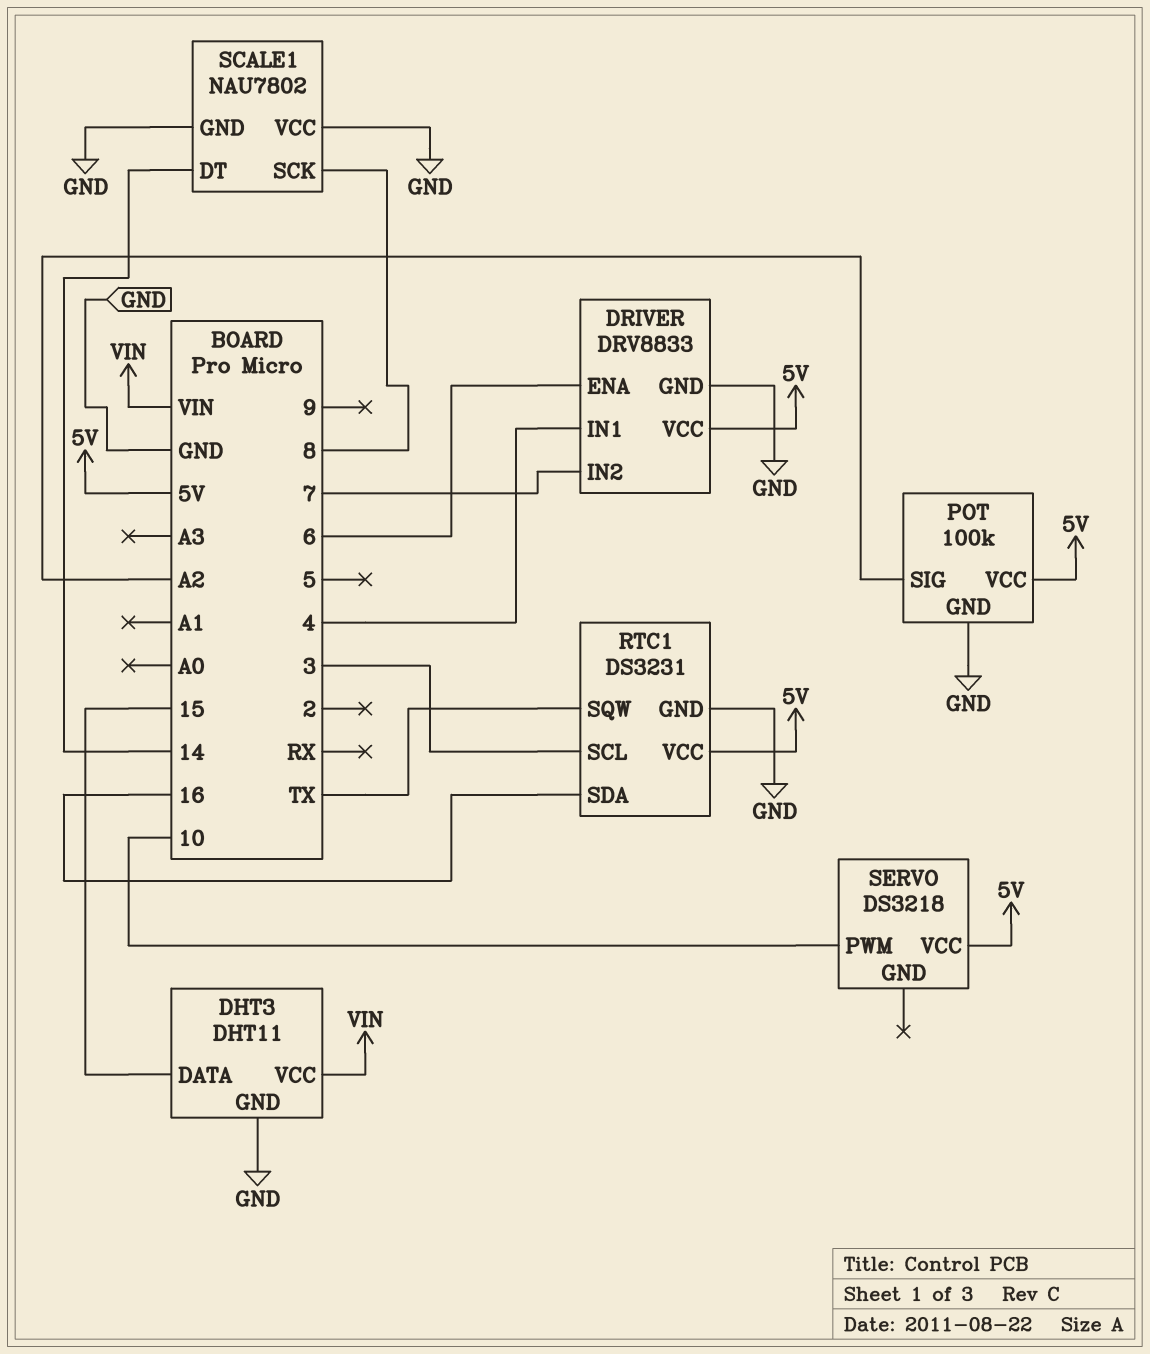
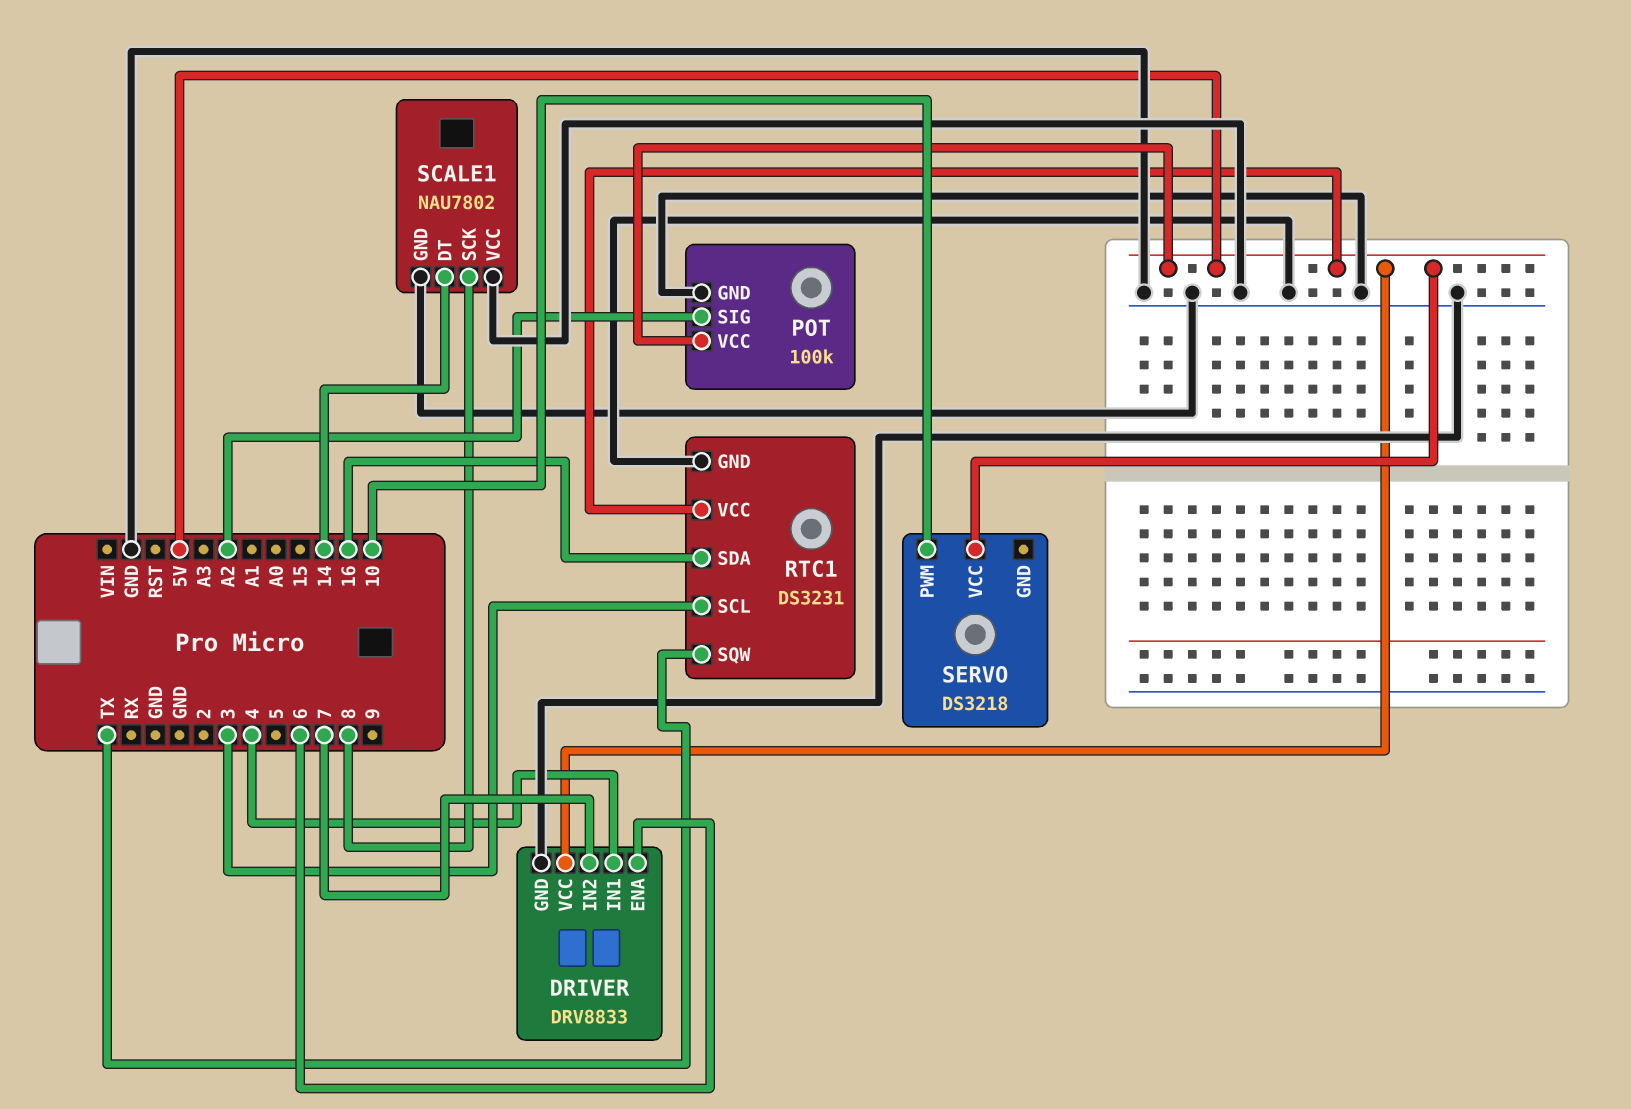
DHT3: DHT11 -> none
DHT3 pin DATA: 15 -> none
DHT3 pin GND: GND -> none
DHT3 pin VCC: VIN -> none

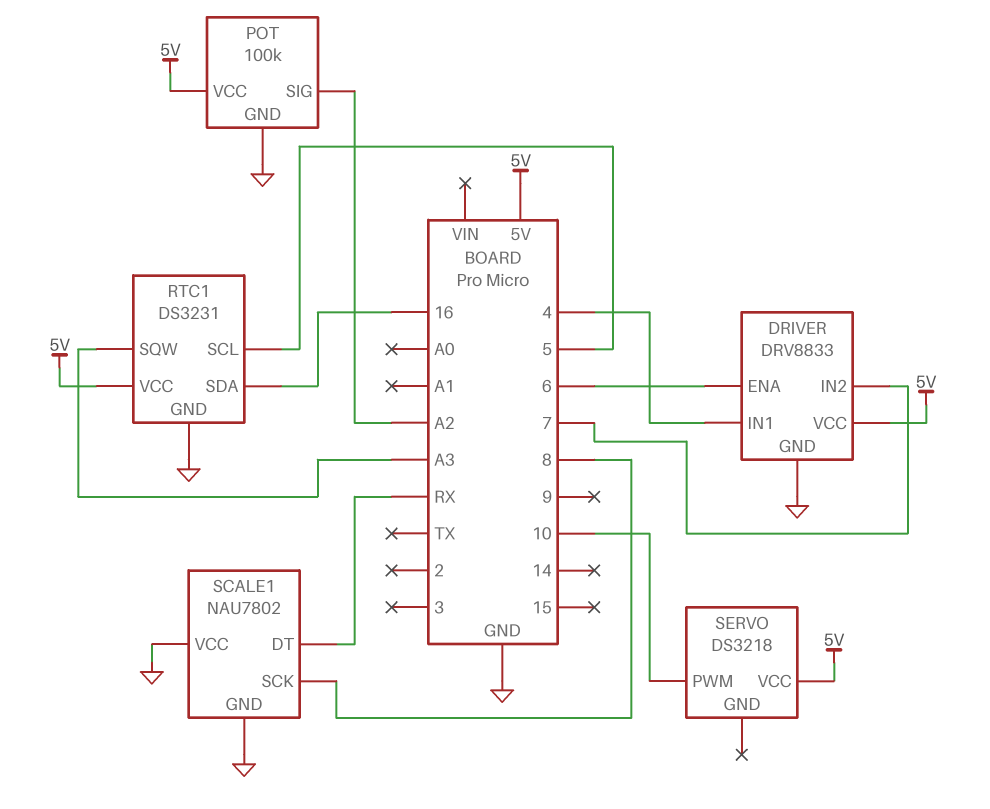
RTC1 pin SCL: 3 -> 5
RTC1 pin SQW: TX -> A3
SCALE1 pin DT: 14 -> RX

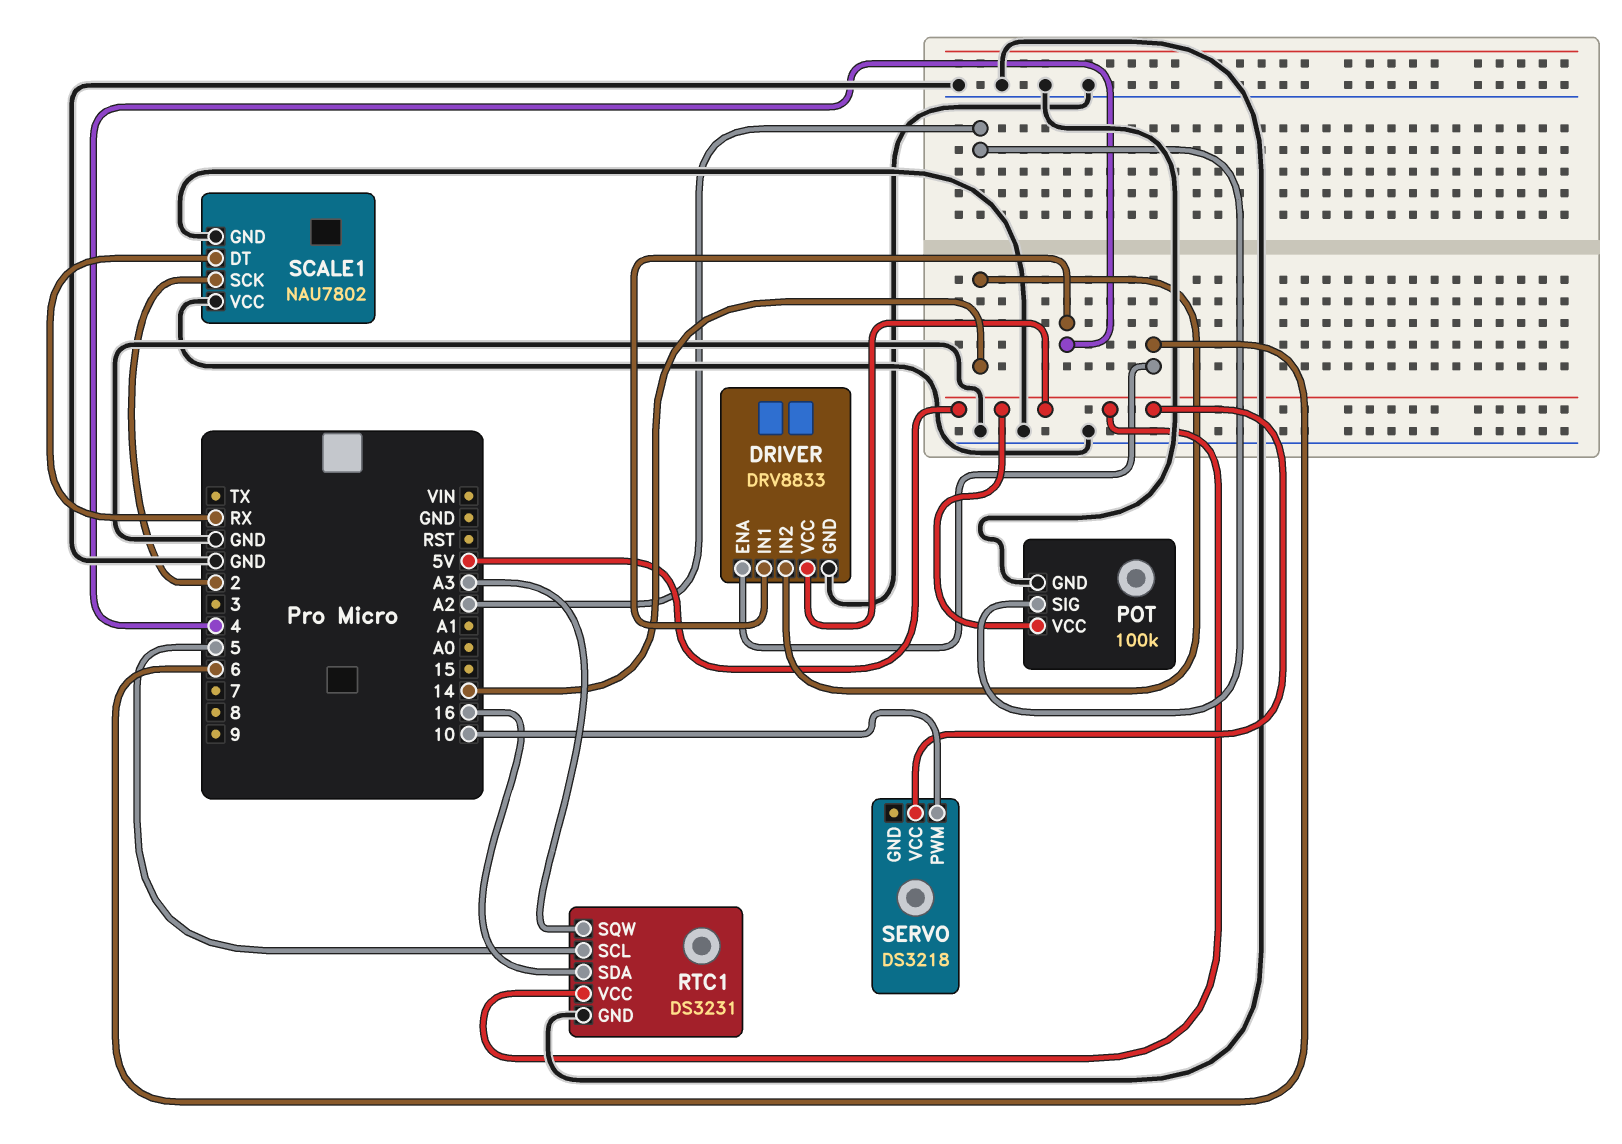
DRIVER pin IN2: 7 -> 14
SCALE1 pin SCK: 8 -> 2

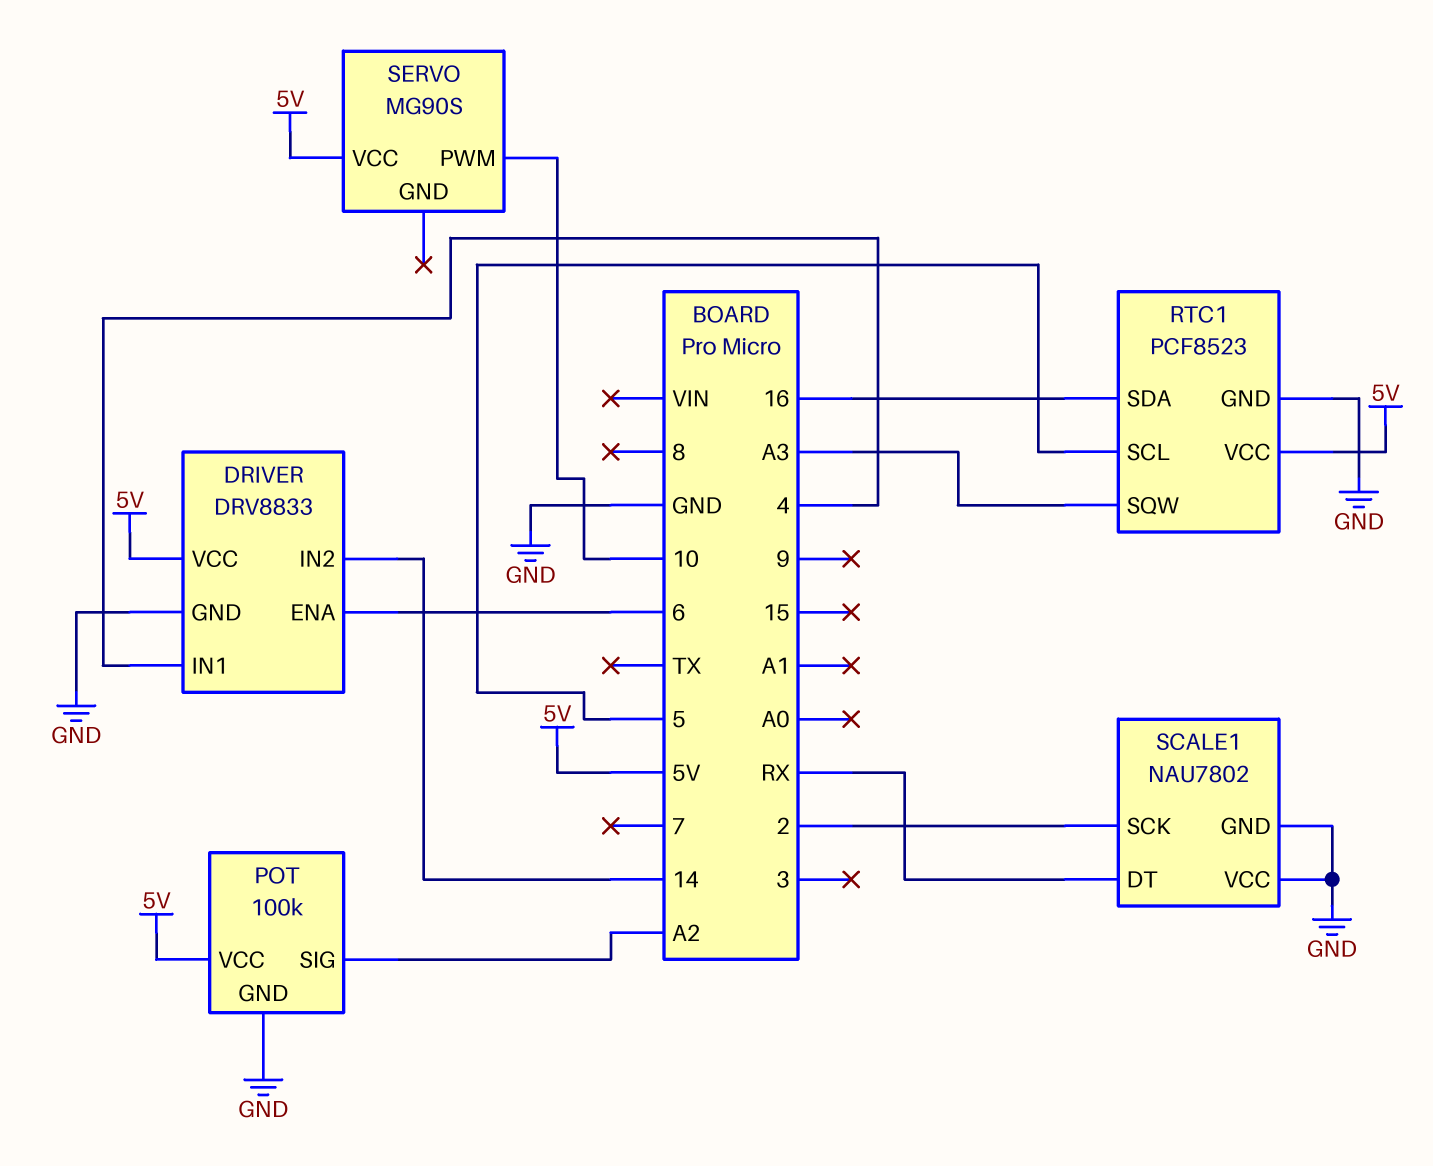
RTC1: DS3231 -> PCF8523
SERVO: DS3218 -> MG90S

